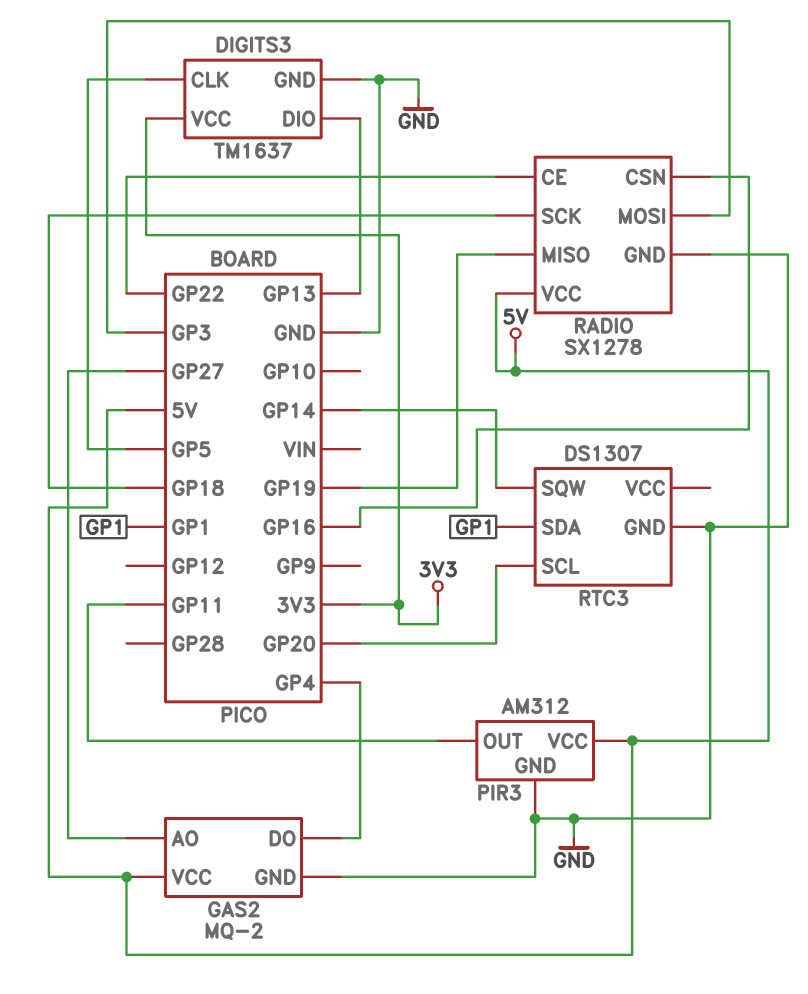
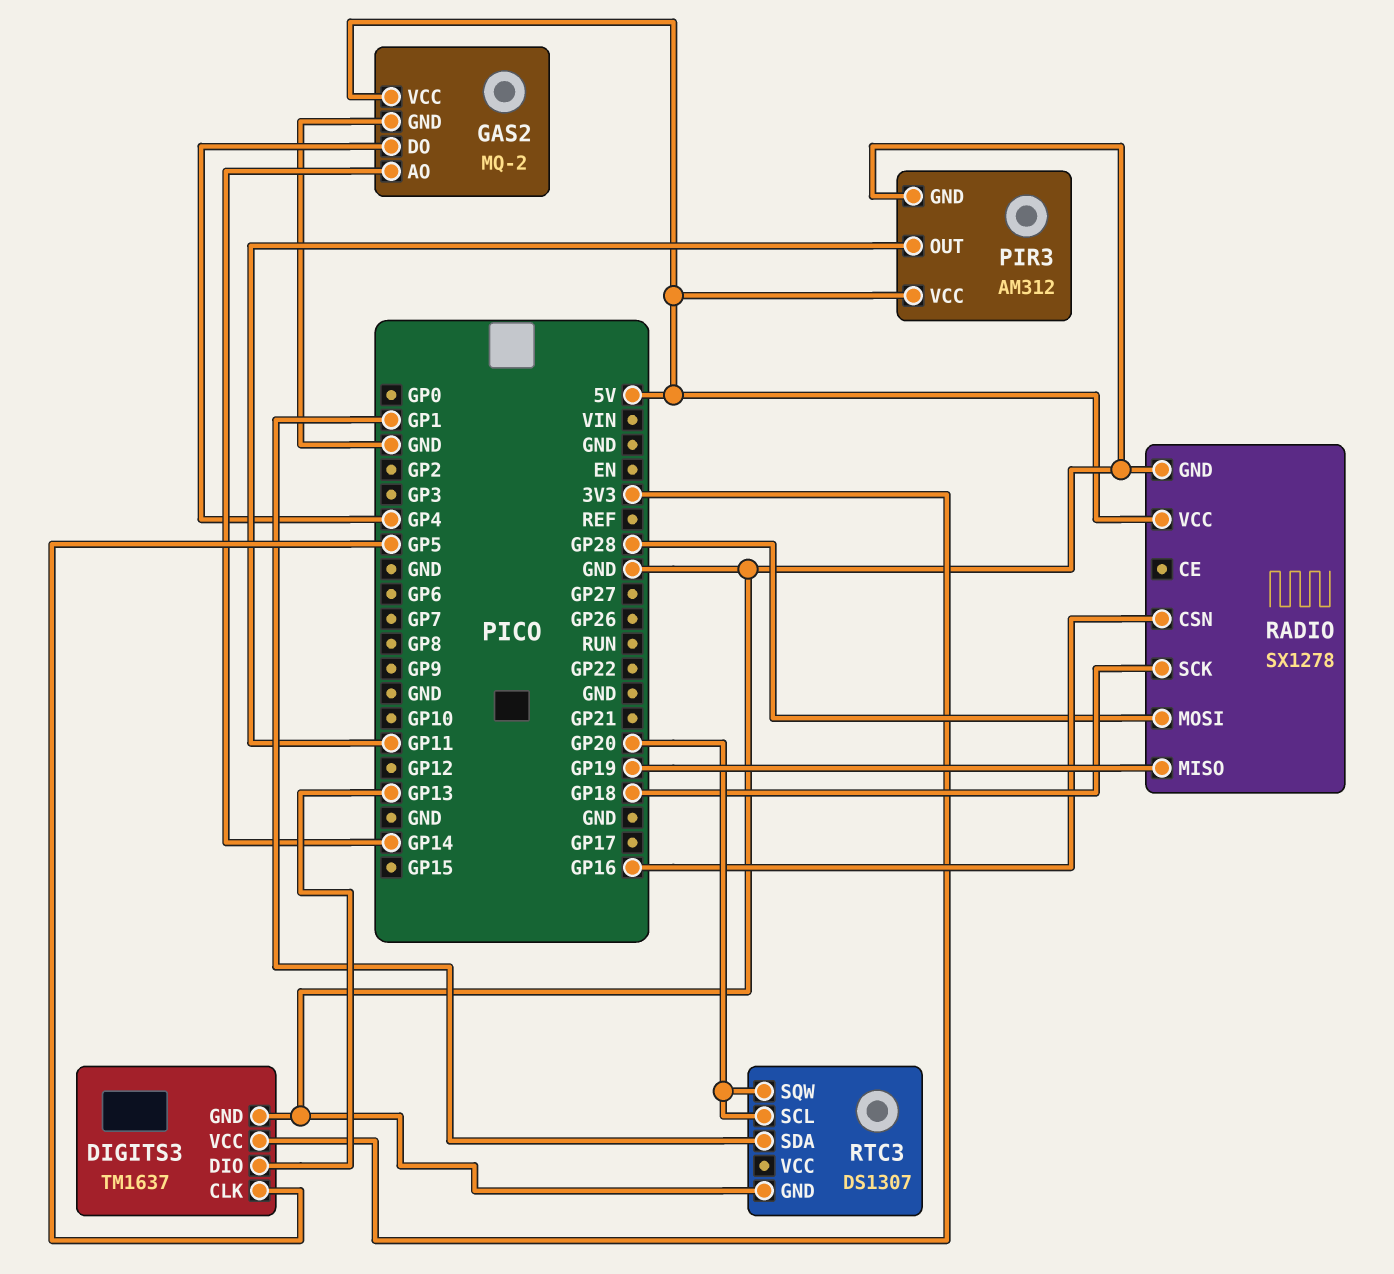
GAS2 pin AO: GP27 -> GP14
RADIO pin CE: GP22 -> none
RADIO pin MOSI: GP3 -> GP28
RTC3 pin SQW: GP14 -> GP20

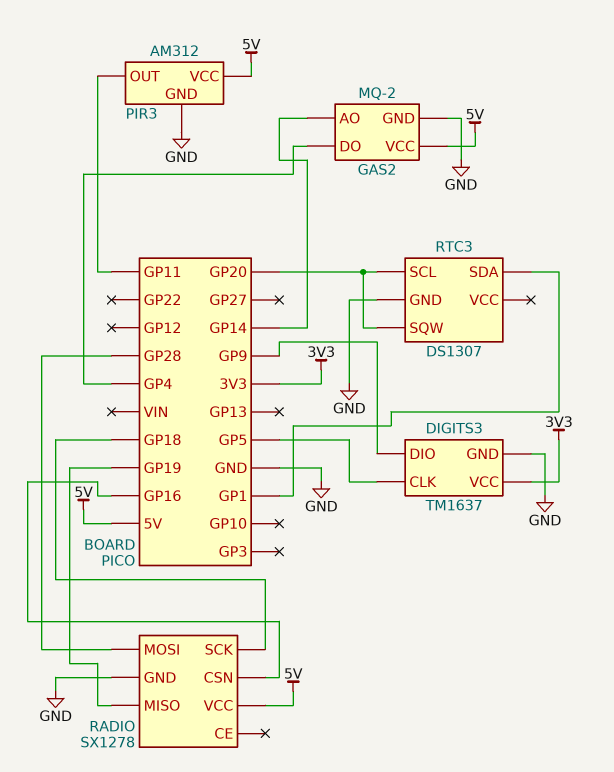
DIGITS3 pin DIO: GP13 -> GP9

